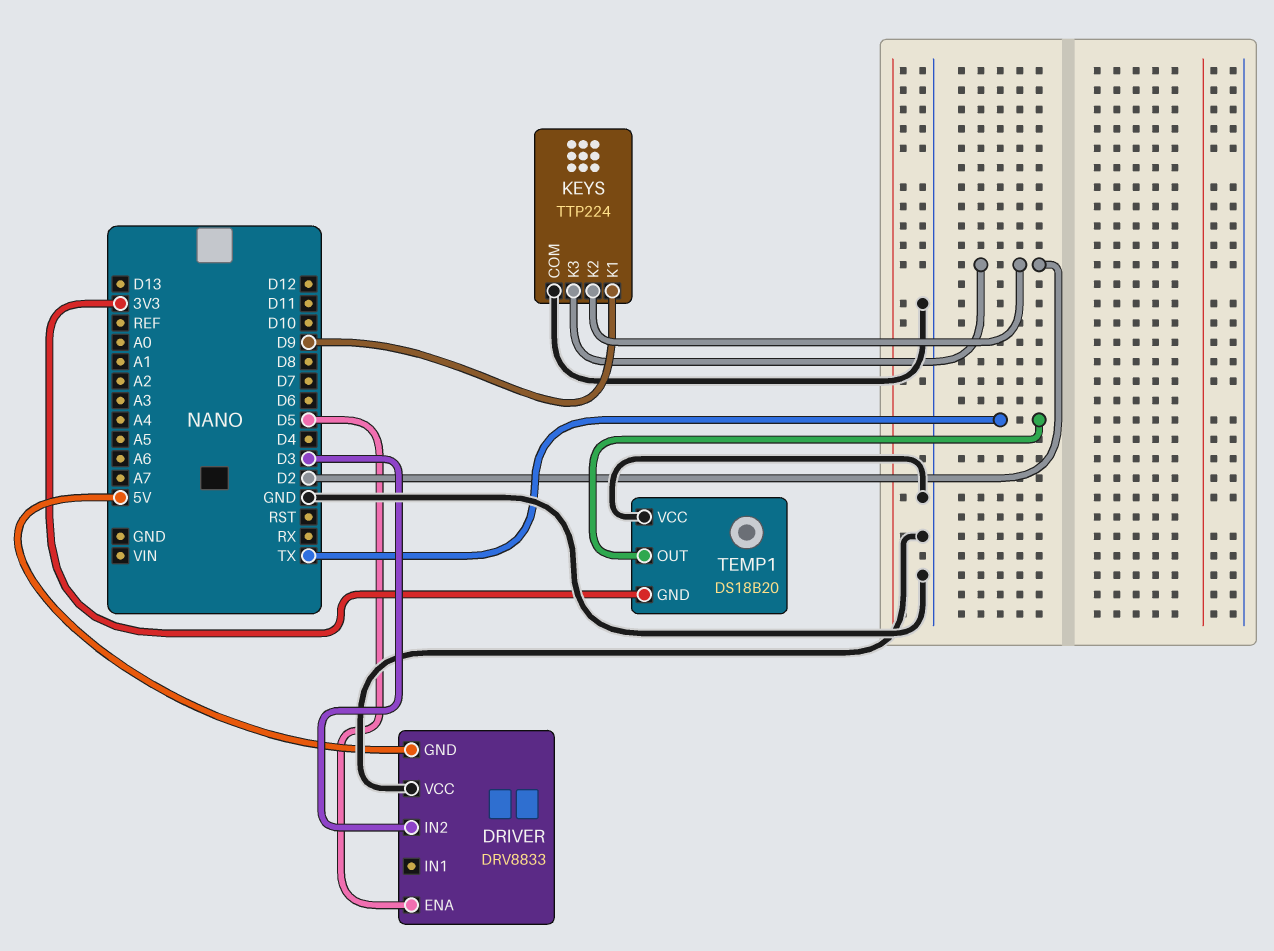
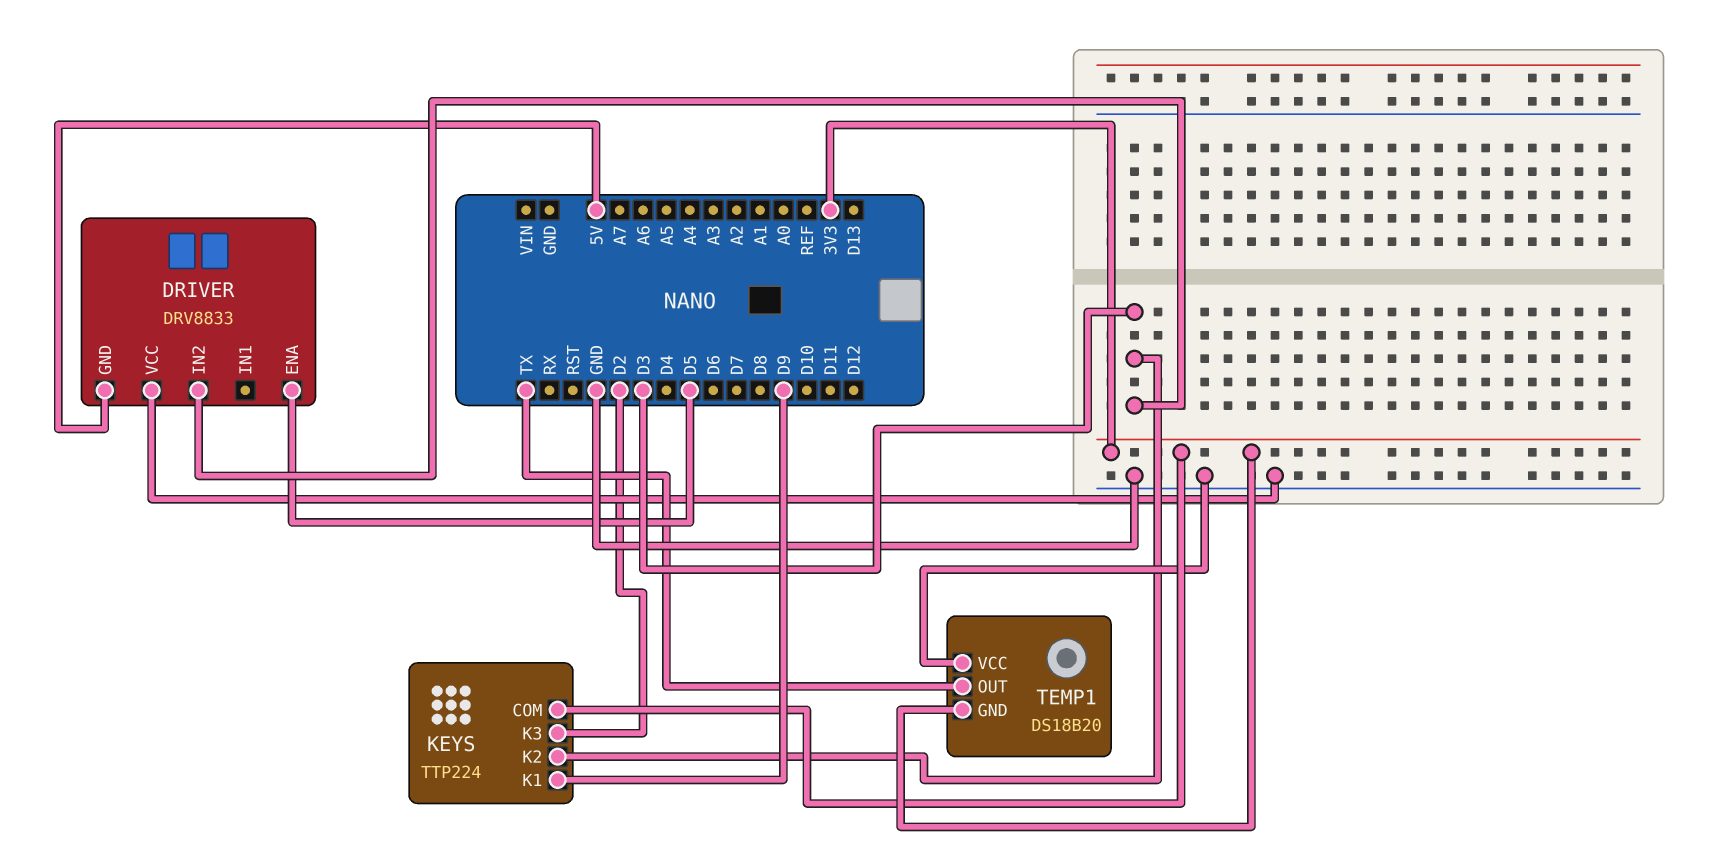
KEYS pin COM: GND -> 3V3
KEYS pin K2: D2 -> D3

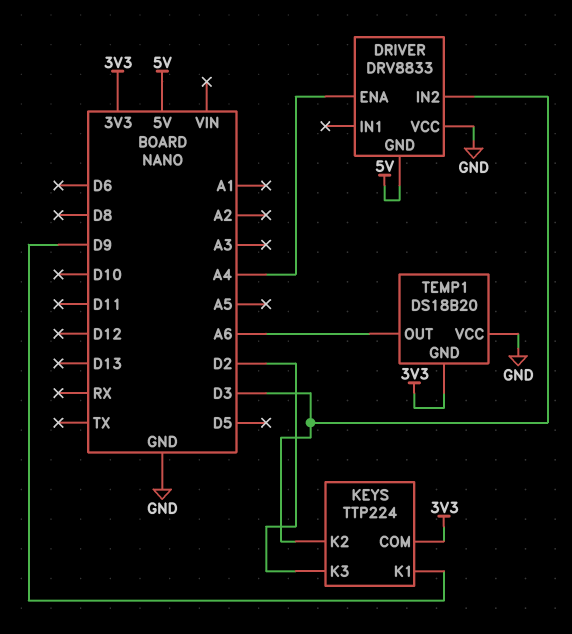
DRIVER pin ENA: D5 -> A4
TEMP1 pin OUT: TX -> A6

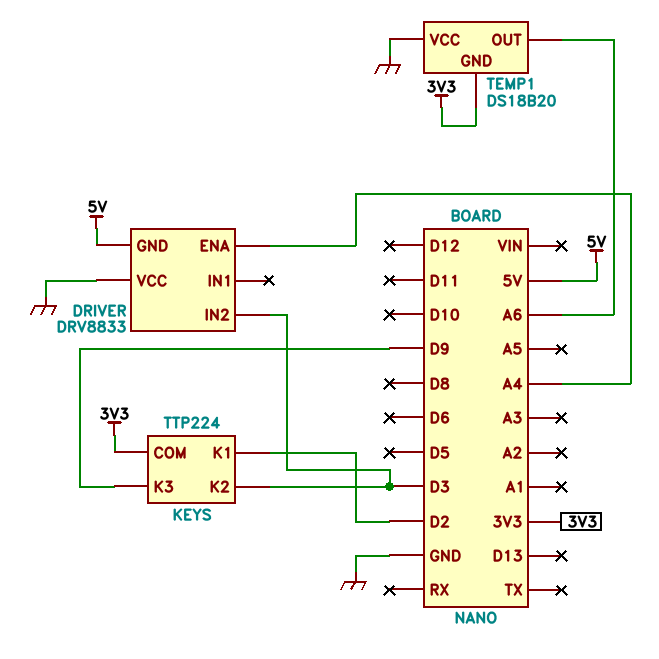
KEYS pin K1: D9 -> D2
KEYS pin K3: D2 -> D9

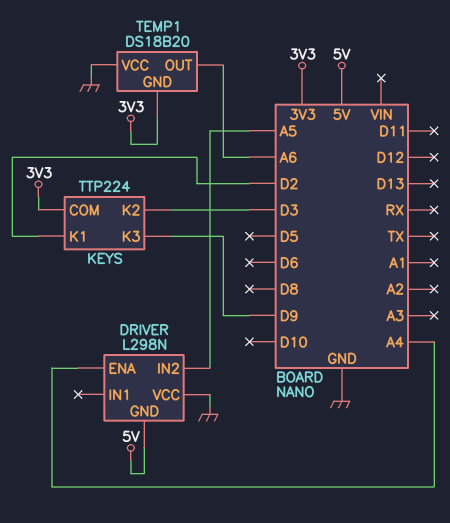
DRIVER: DRV8833 -> L298N
DRIVER pin IN2: D3 -> A5

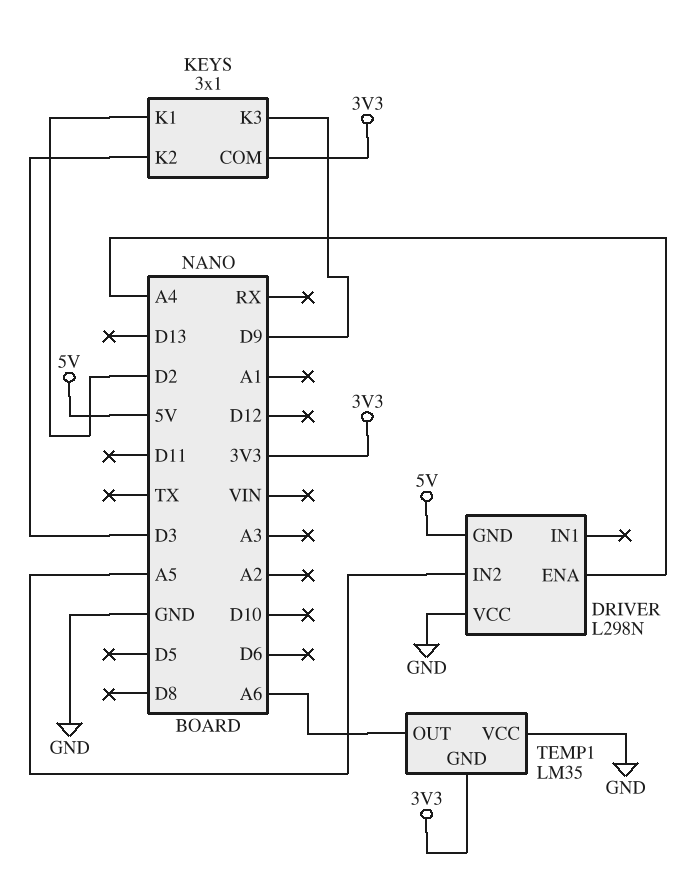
KEYS: TTP224 -> 3x1
TEMP1: DS18B20 -> LM35

